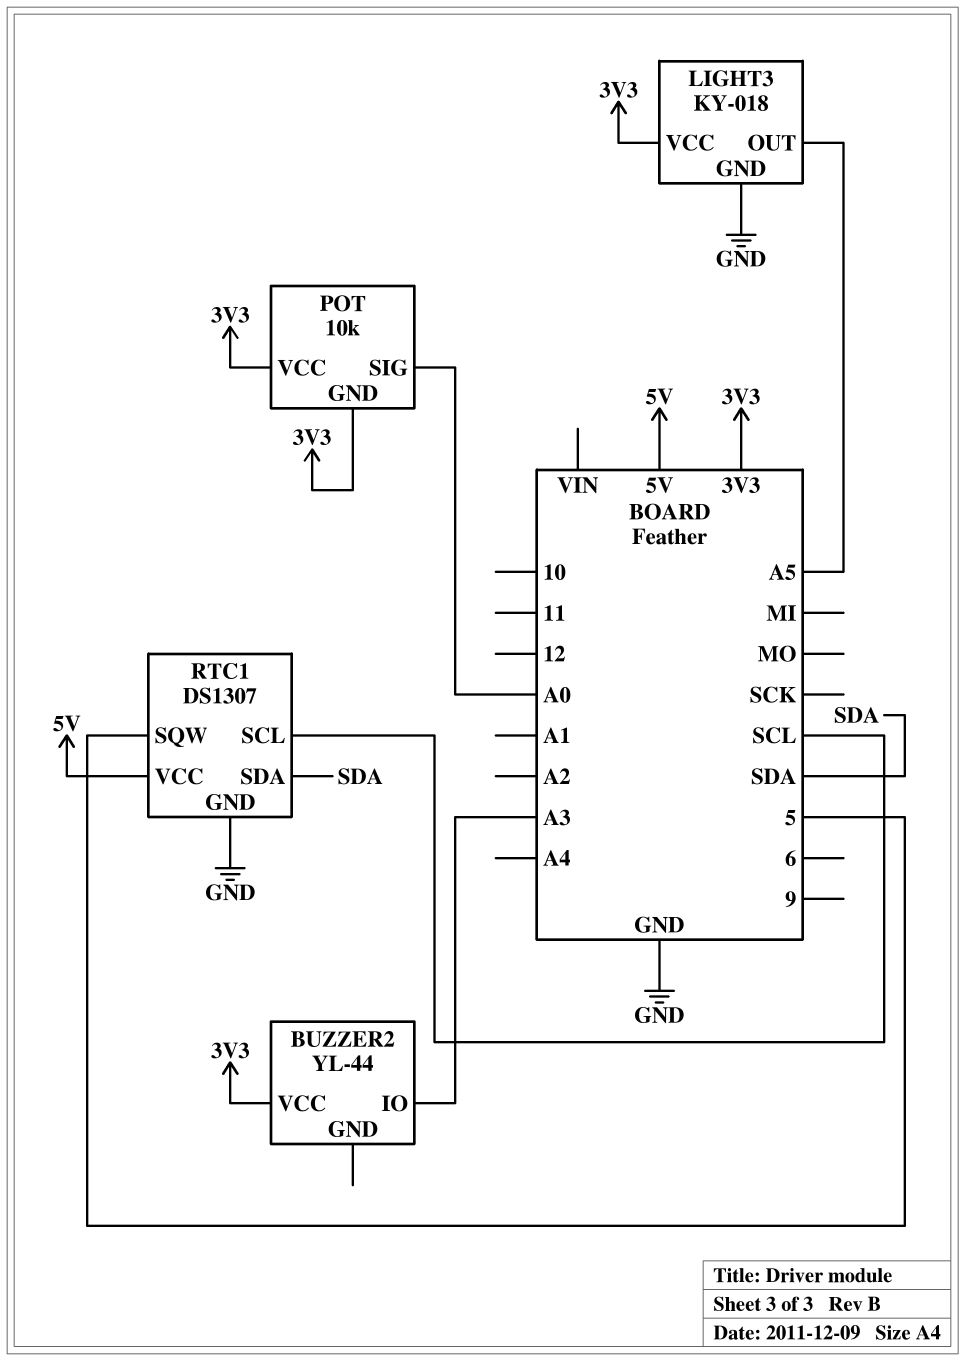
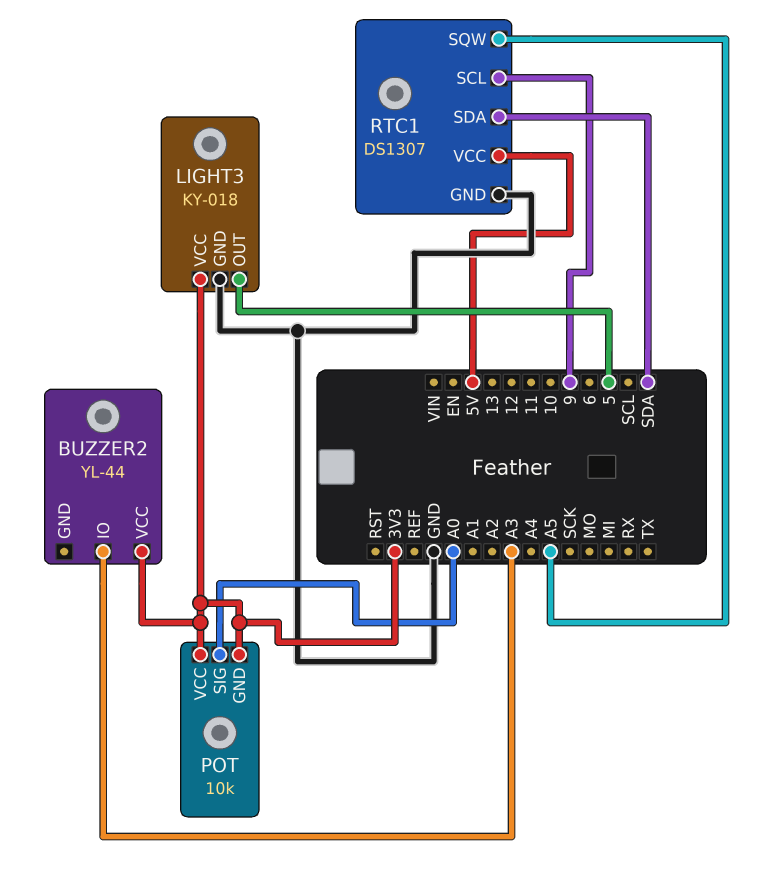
LIGHT3 pin OUT: A5 -> 5
RTC1 pin SCL: SCL -> 9
RTC1 pin SQW: 5 -> A5

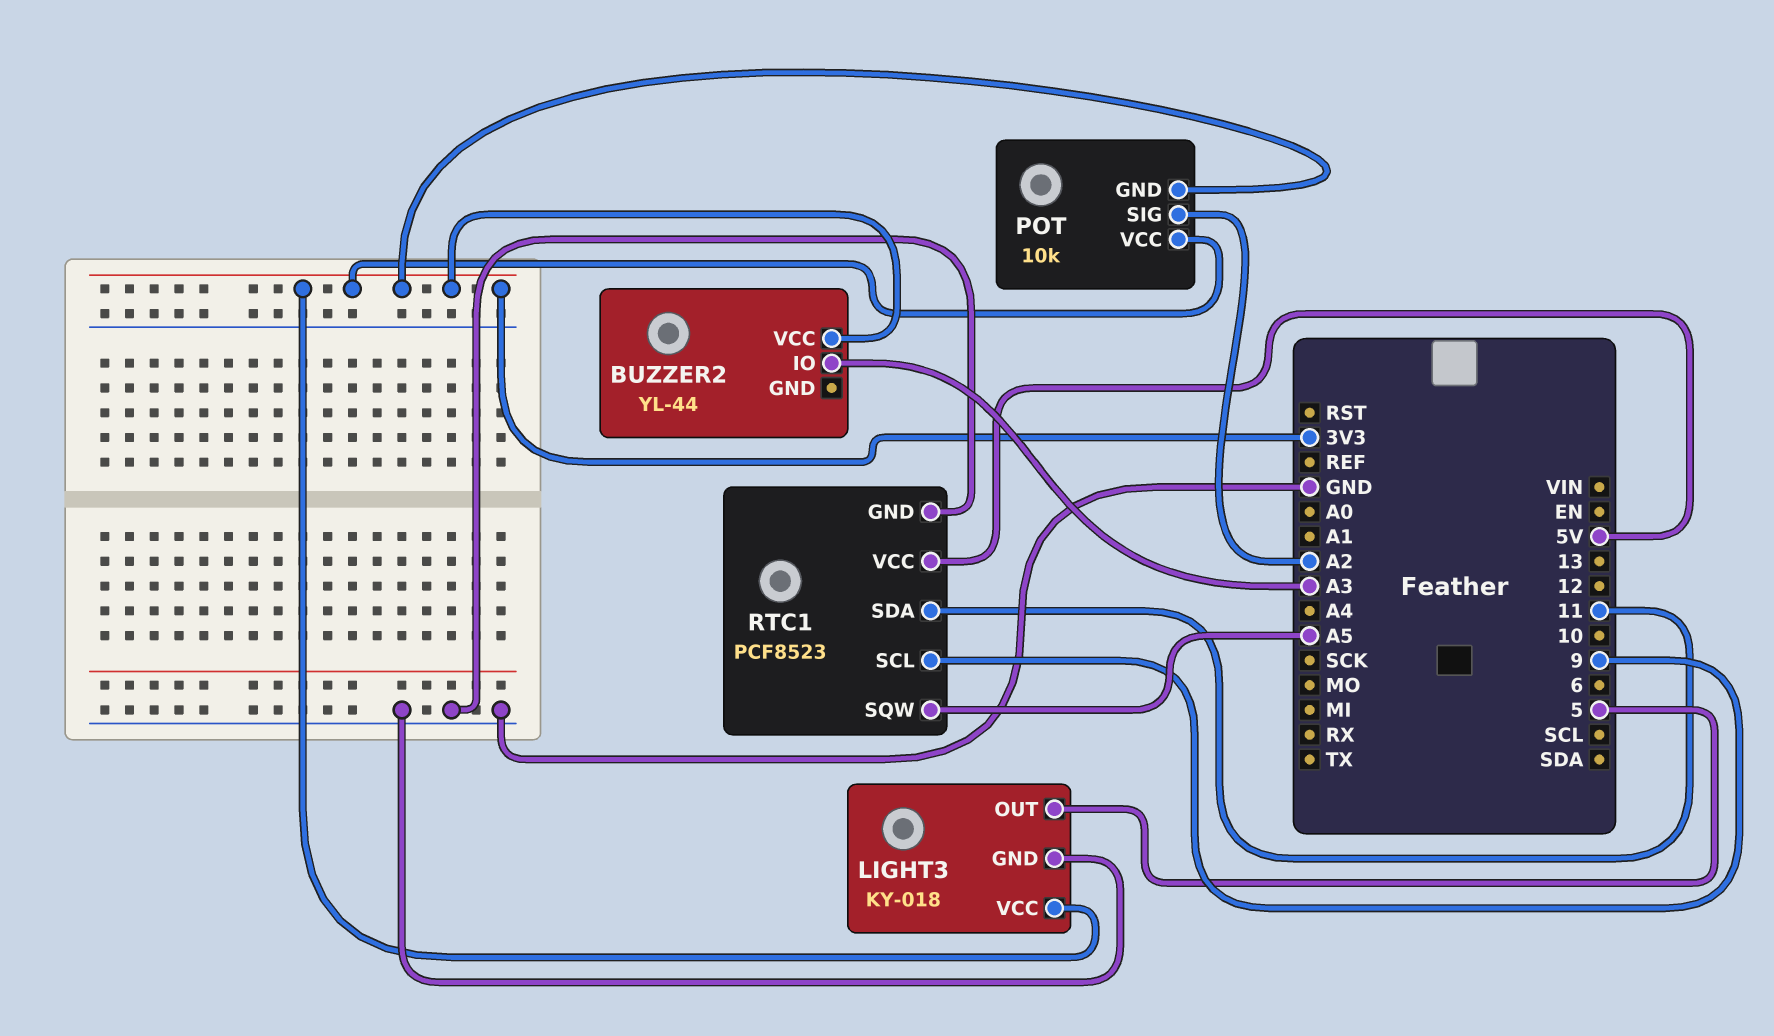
POT pin SIG: A0 -> A2
RTC1: DS1307 -> PCF8523
RTC1 pin SDA: SDA -> 11

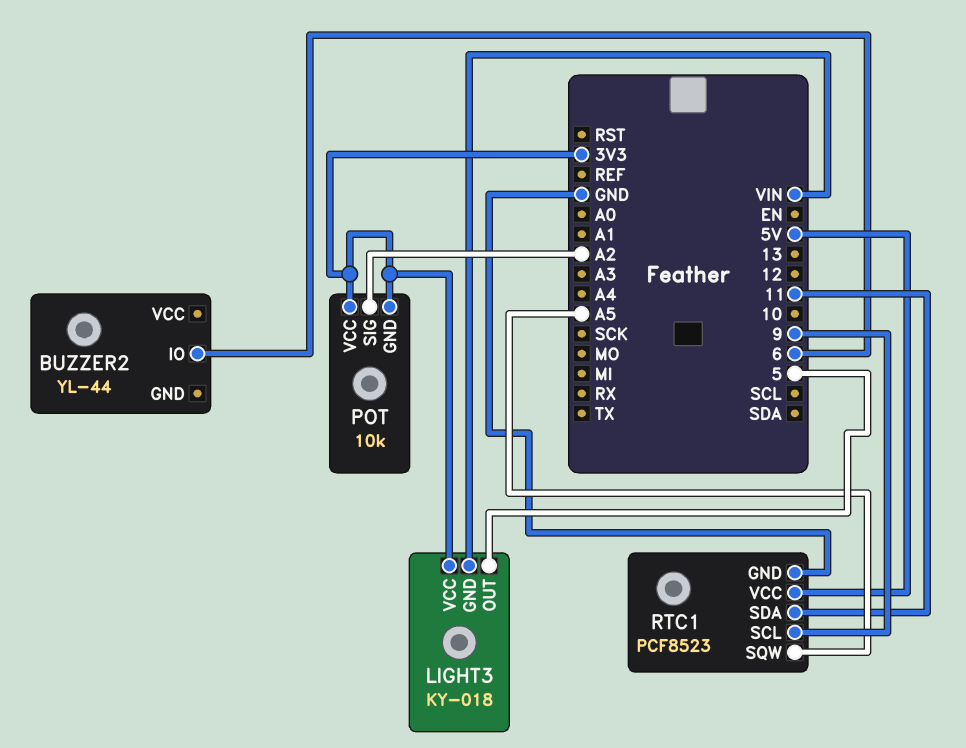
BUZZER2 pin IO: A3 -> 6
BUZZER2 pin VCC: 3V3 -> none
LIGHT3 pin GND: GND -> VIN

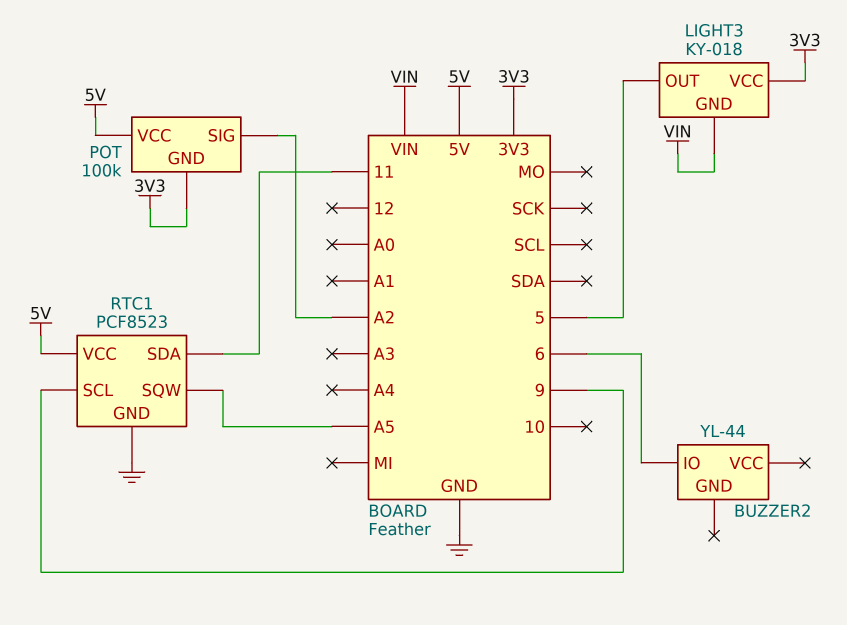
POT: 10k -> 100k
POT pin VCC: 3V3 -> 5V

